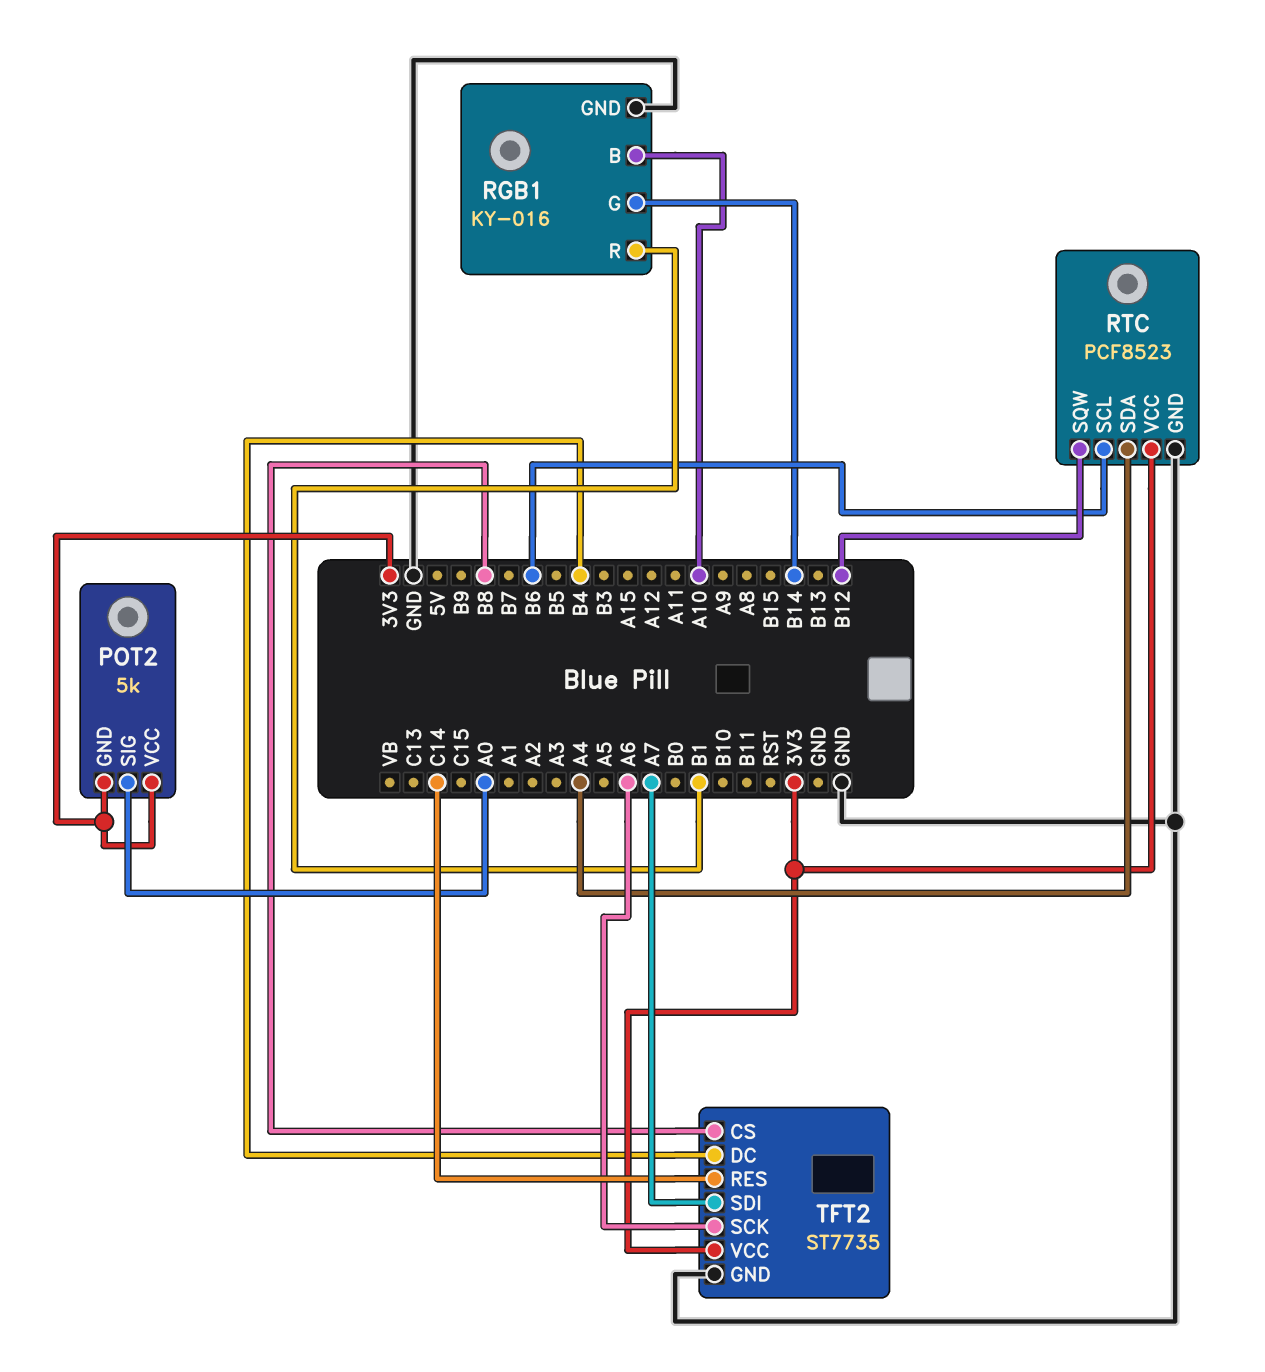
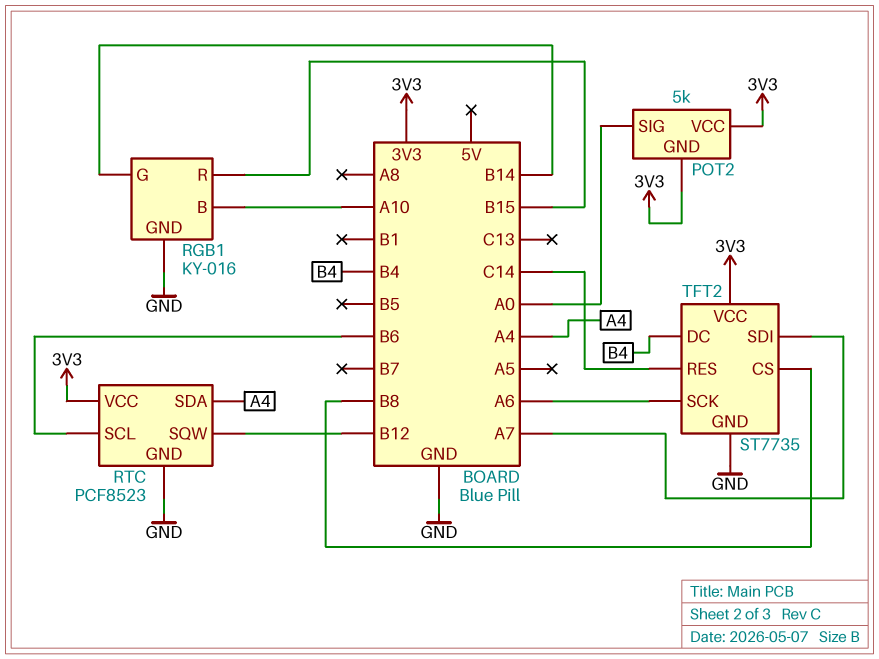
RGB1 pin R: B1 -> B15

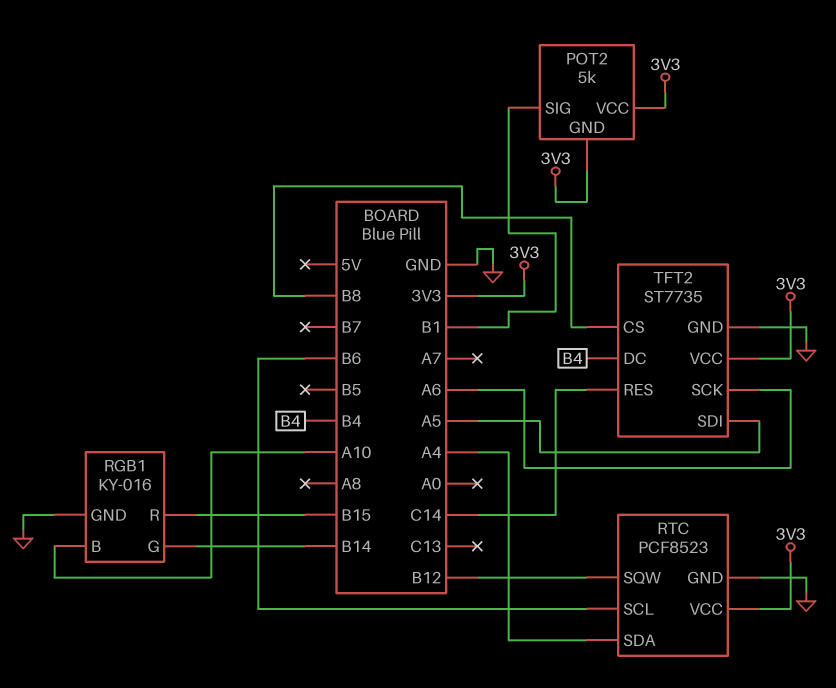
POT2 pin SIG: A0 -> B1
TFT2 pin SDI: A7 -> A5

